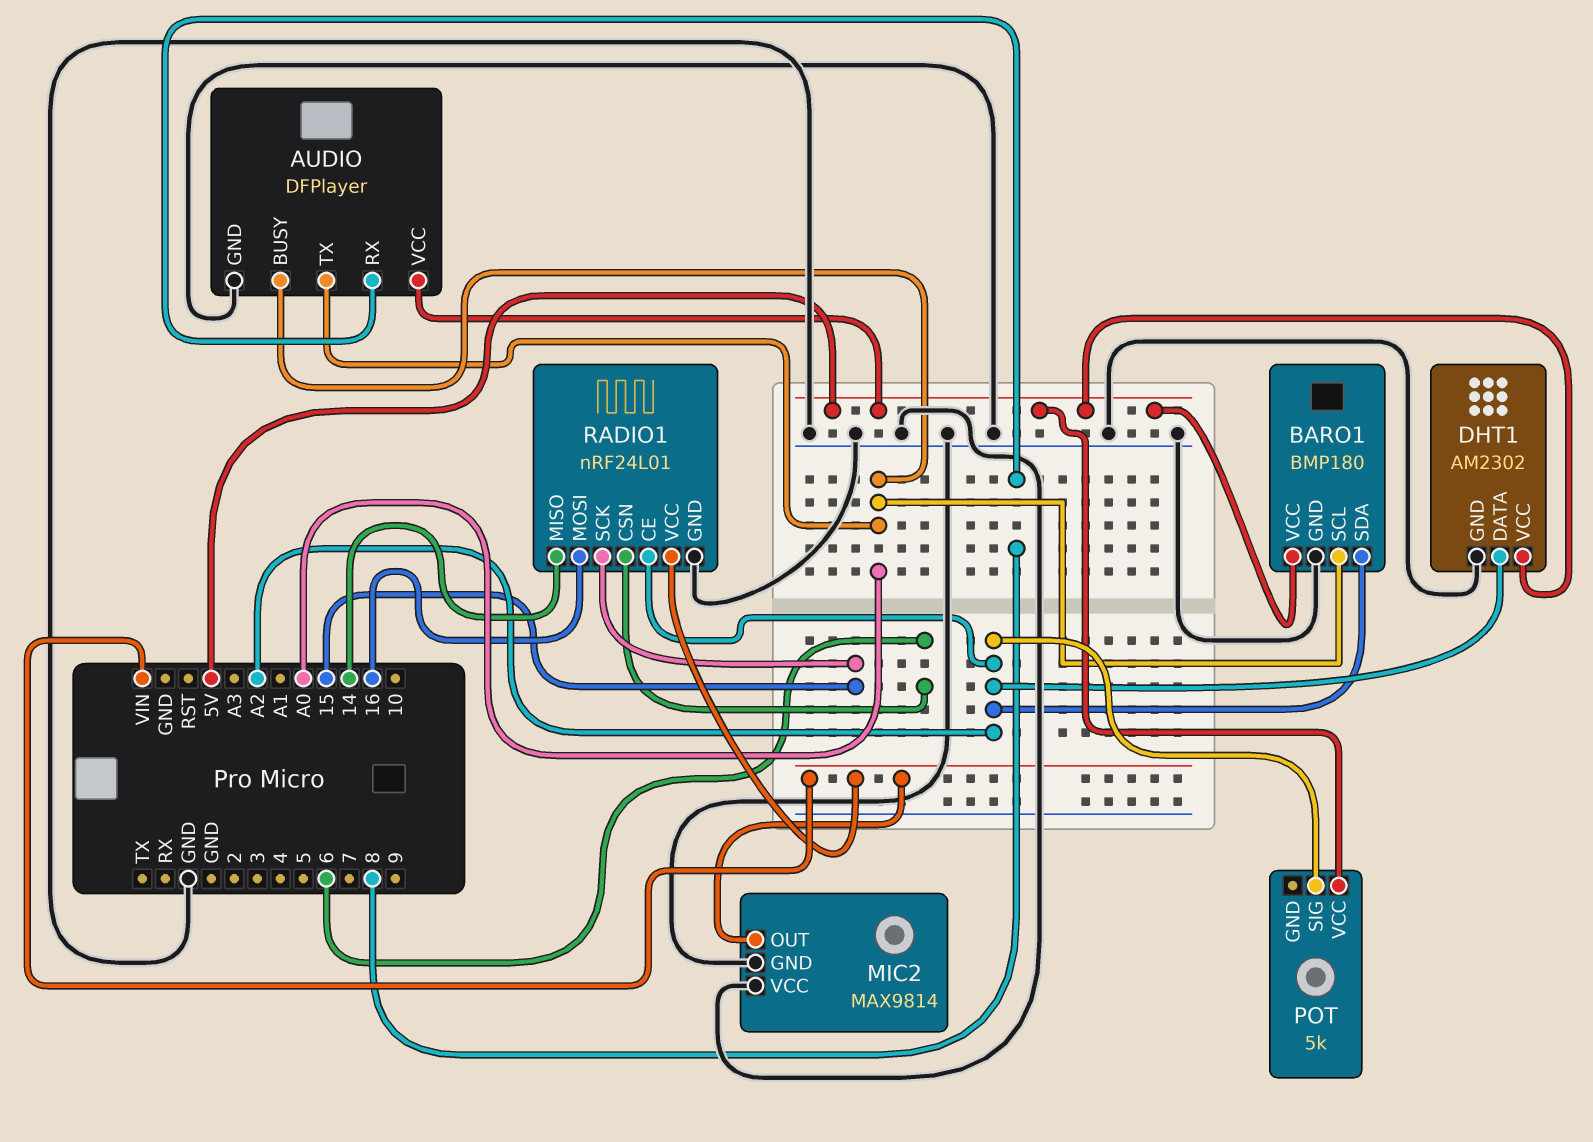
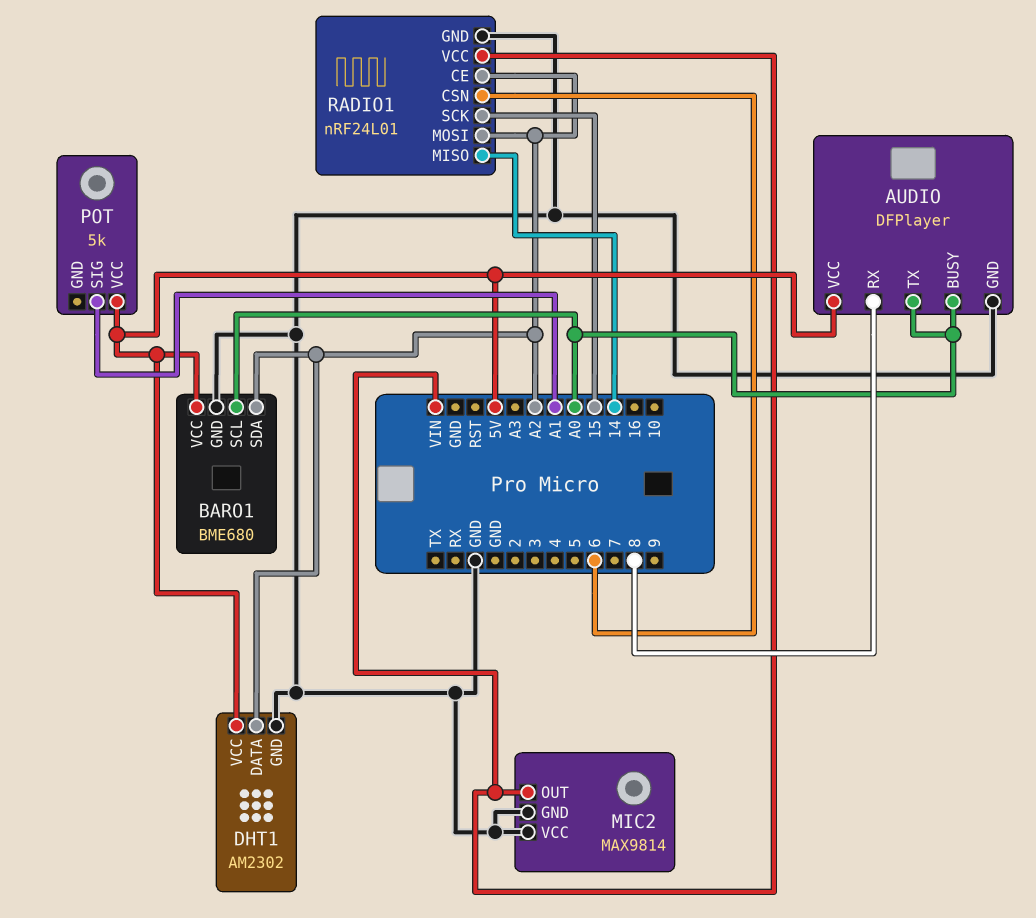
BARO1: BMP180 -> BME680
POT pin SIG: A2 -> A1
RADIO1 pin MOSI: 16 -> A2

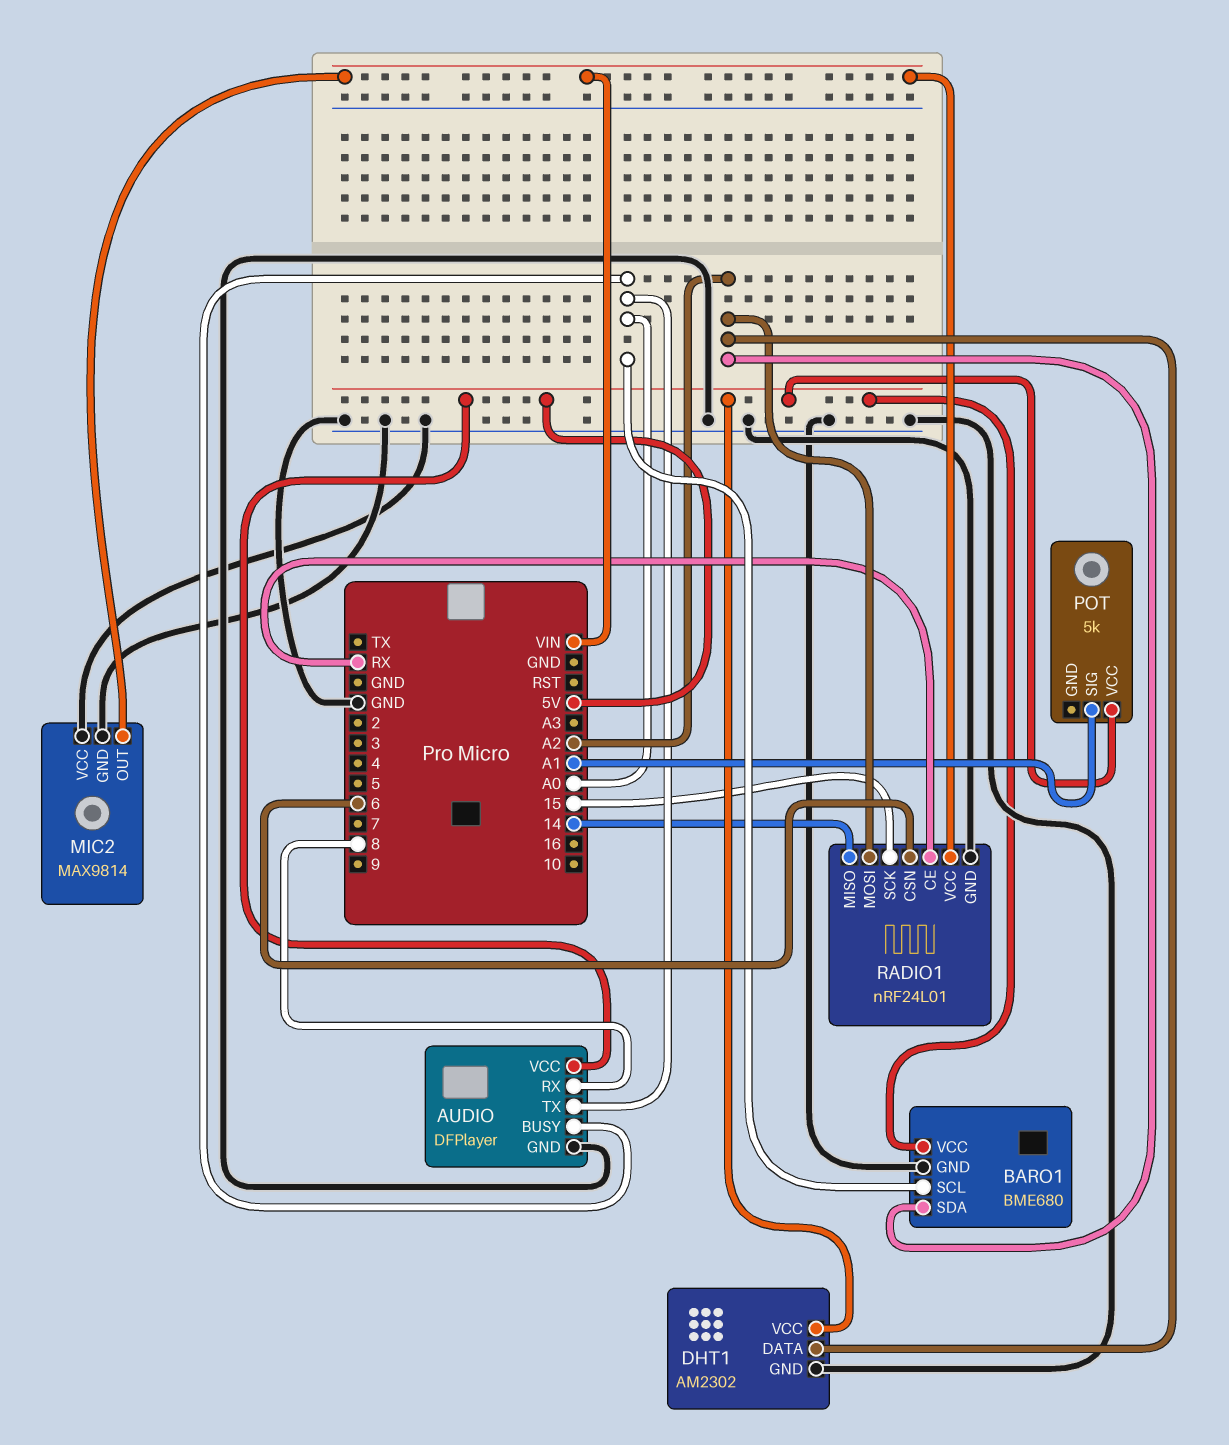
RADIO1 pin CE: A2 -> RX

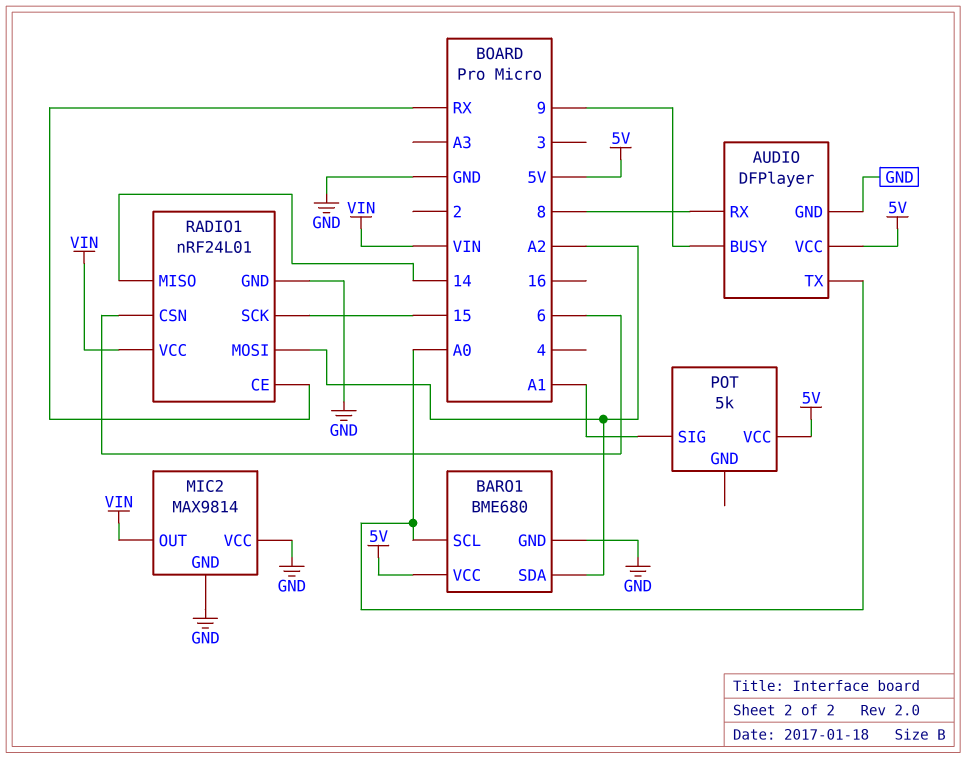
AUDIO pin BUSY: A0 -> 9
DHT1: AM2302 -> none
DHT1 pin DATA: A2 -> none
DHT1 pin GND: GND -> none
DHT1 pin VCC: 5V -> none

